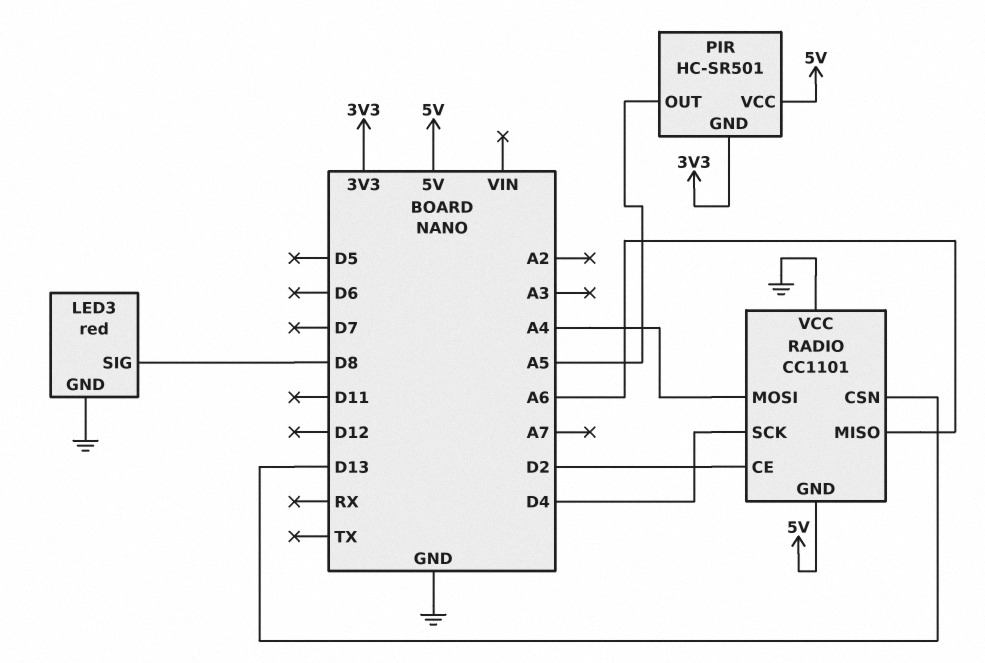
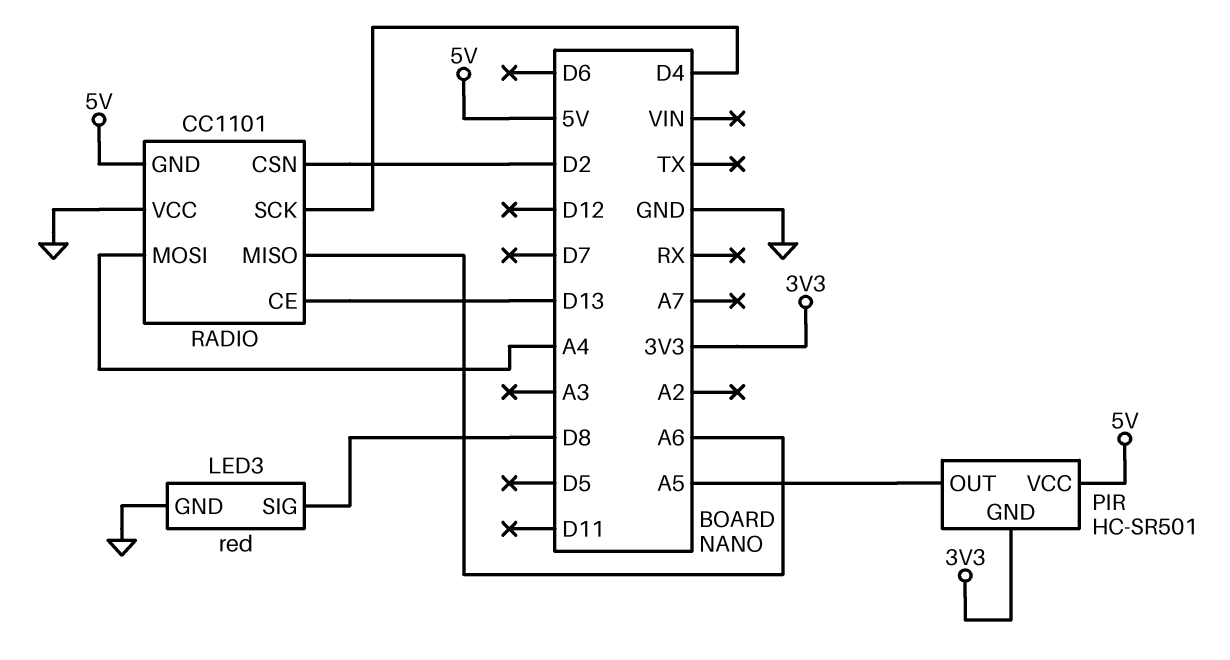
RADIO pin CE: D2 -> D13
RADIO pin CSN: D13 -> D2

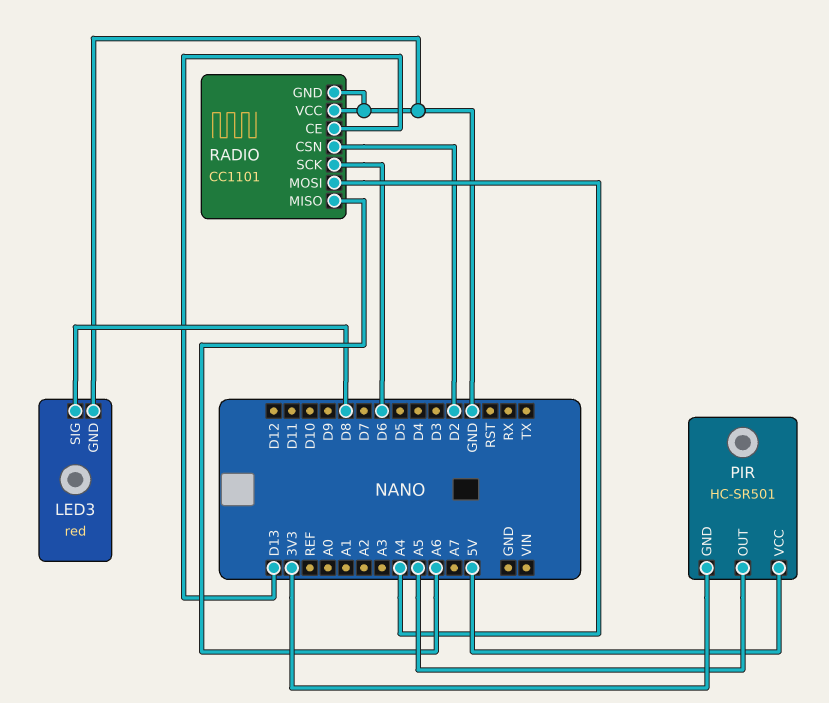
RADIO pin GND: 5V -> GND
RADIO pin SCK: D4 -> D6

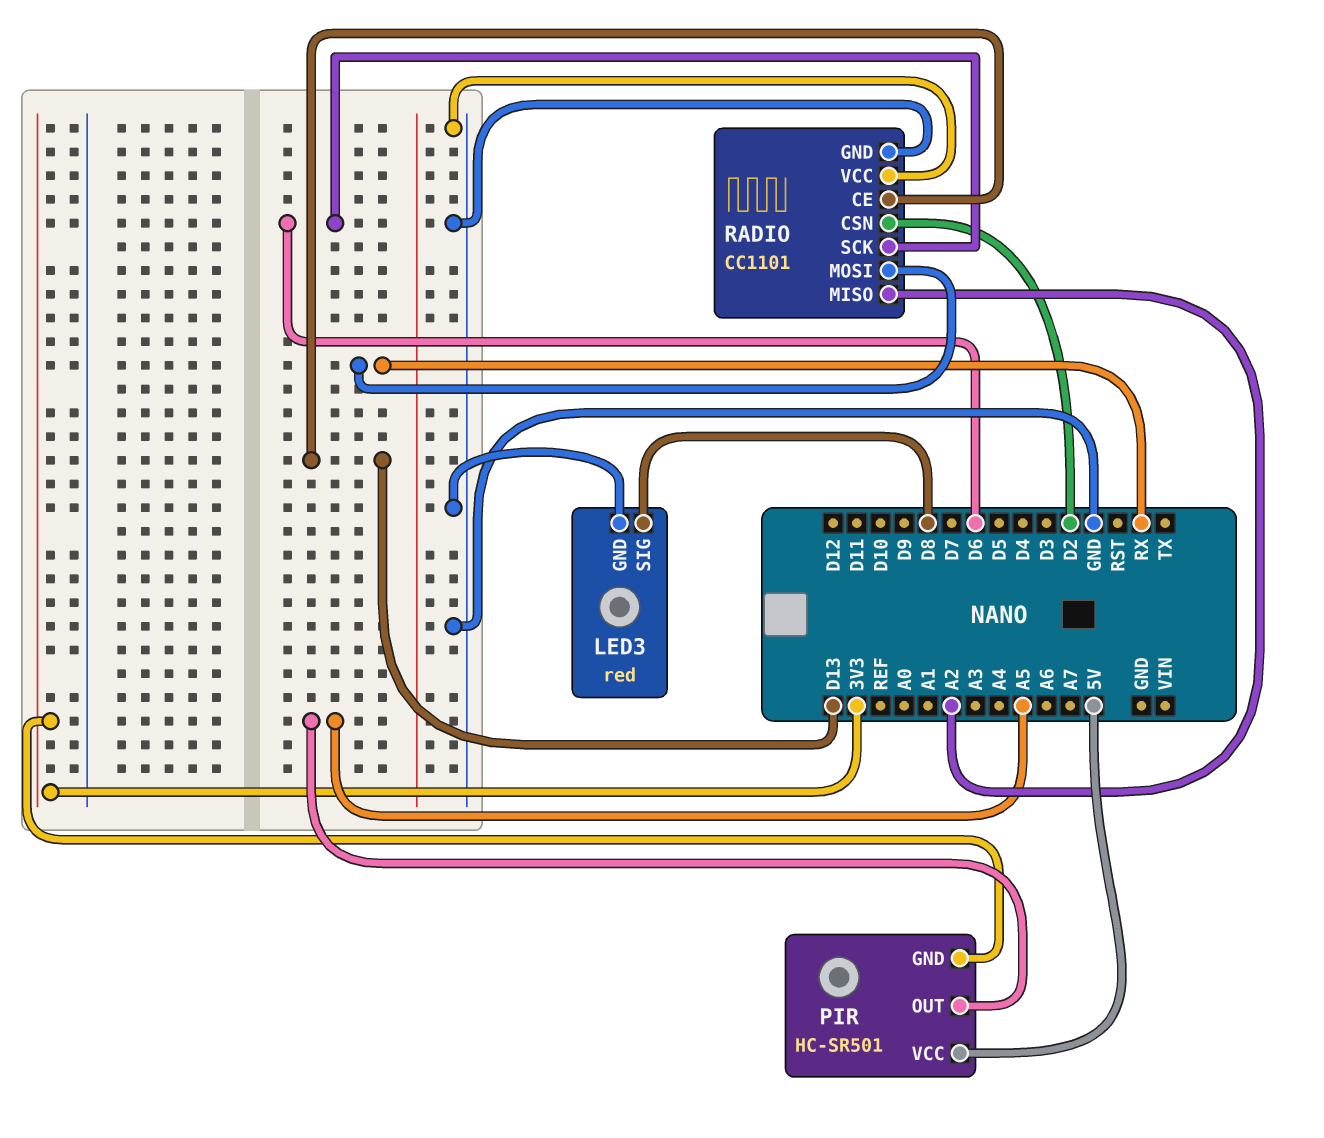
RADIO pin MISO: A6 -> A2
RADIO pin MOSI: A4 -> RX

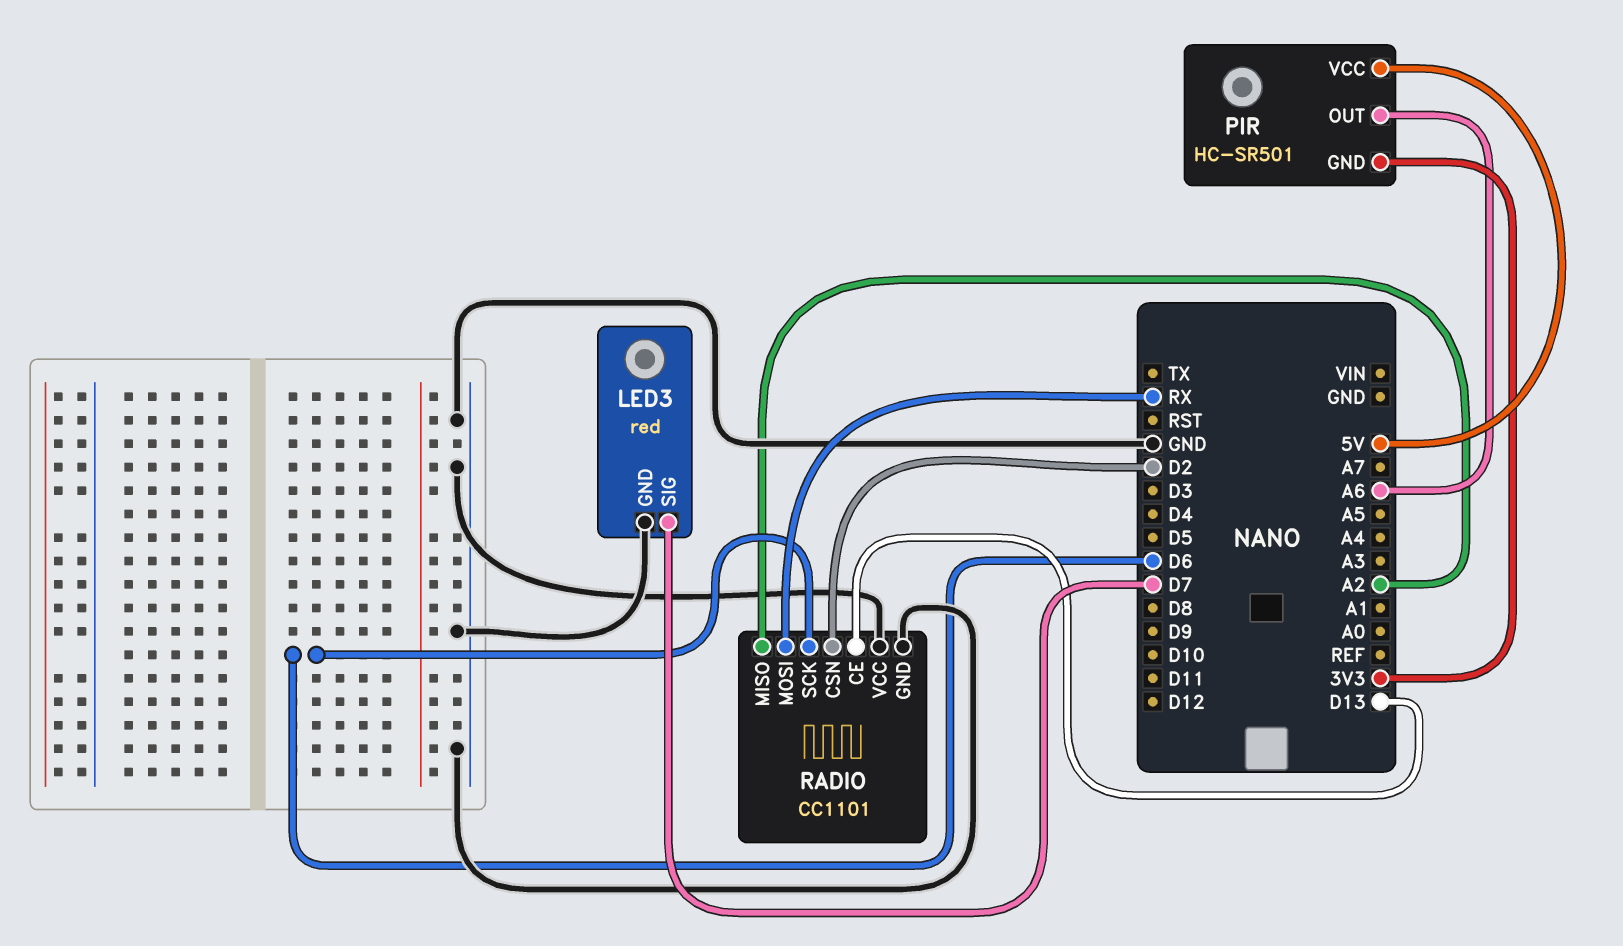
LED3 pin SIG: D8 -> D7
PIR pin OUT: A5 -> A6

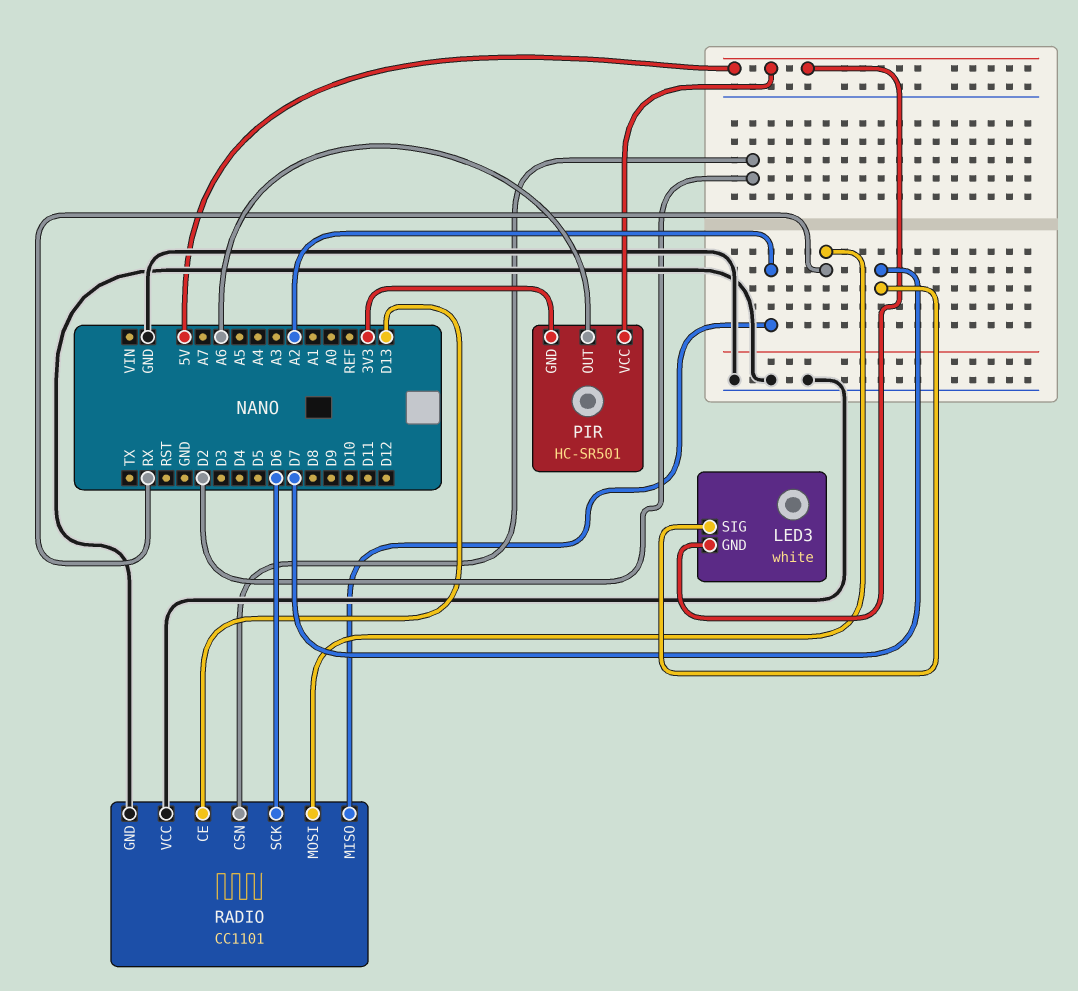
LED3: red -> white
LED3 pin GND: GND -> 5V

